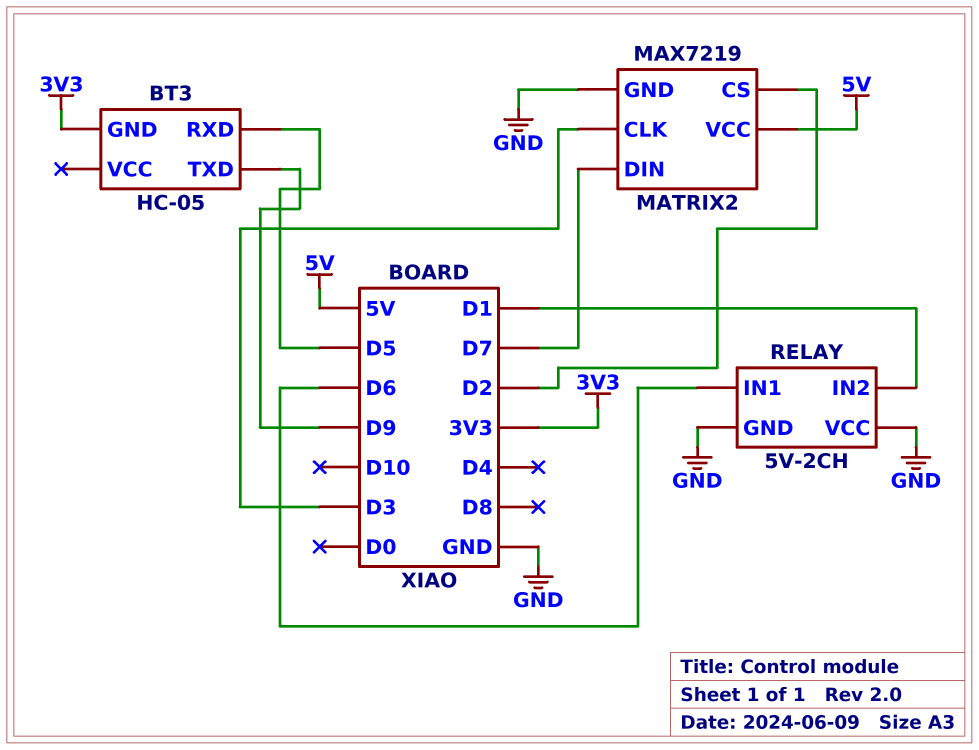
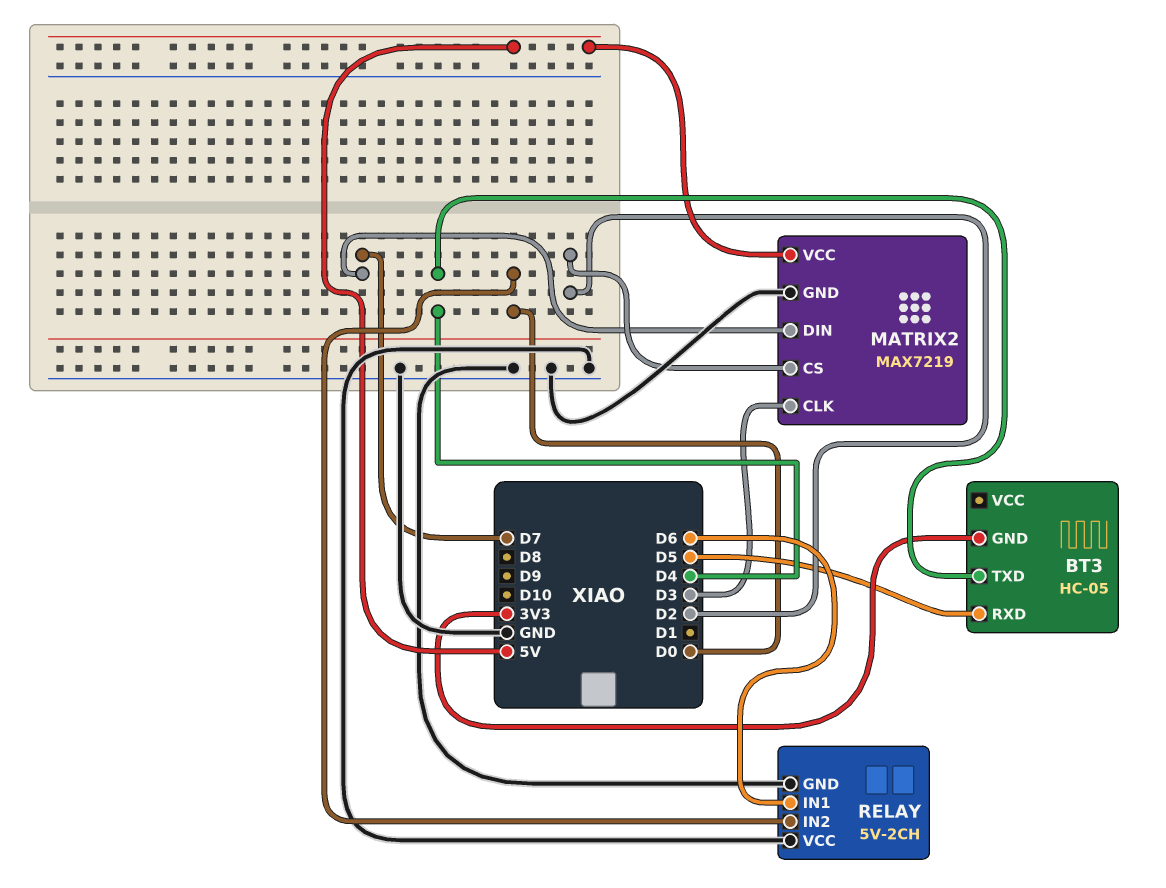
BT3 pin TXD: D9 -> D4
RELAY pin IN2: D1 -> D0

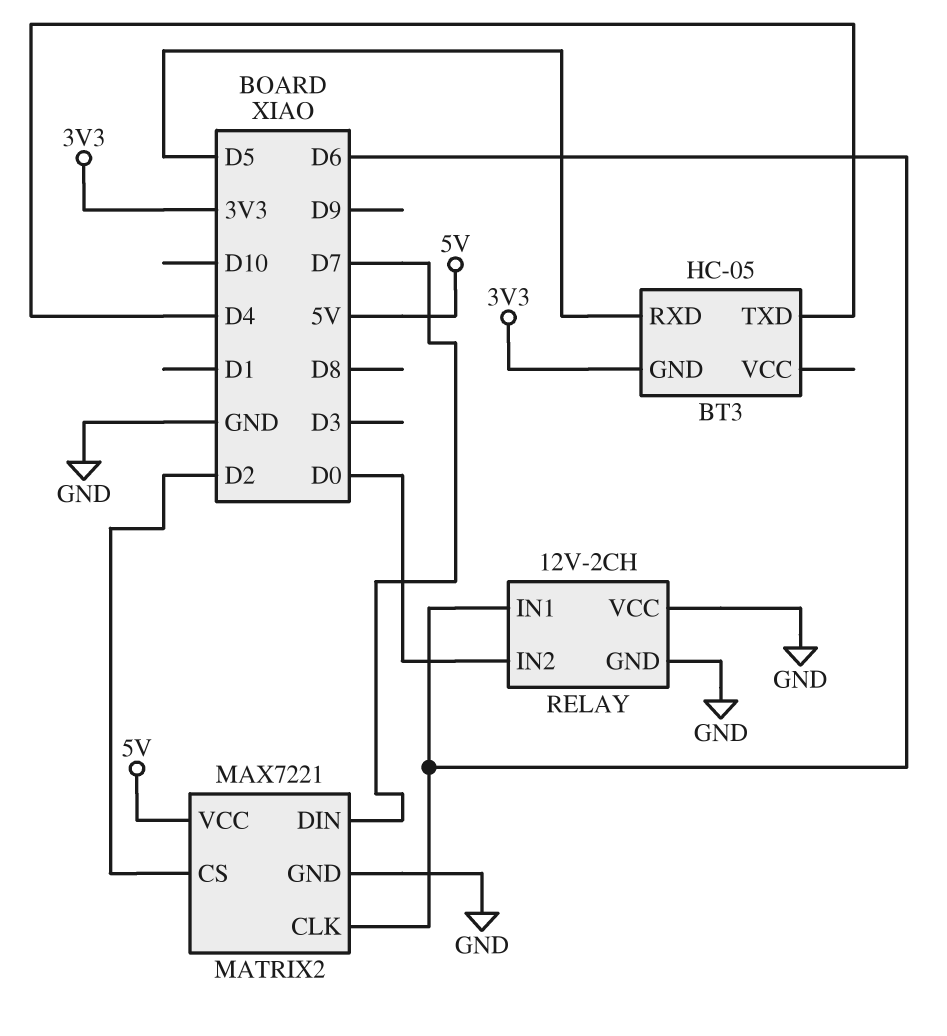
MATRIX2: MAX7219 -> MAX7221
MATRIX2 pin CLK: D3 -> D6
RELAY: 5V-2CH -> 12V-2CH

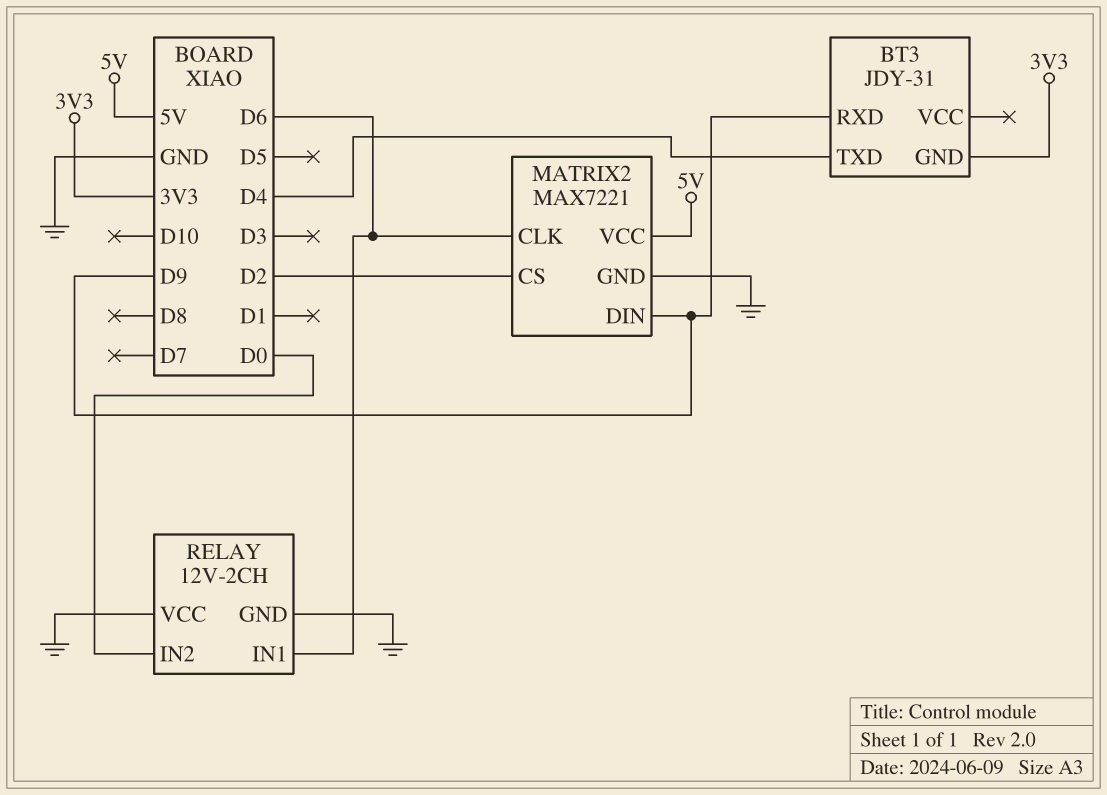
BT3: HC-05 -> JDY-31
BT3 pin RXD: D5 -> D9
MATRIX2 pin DIN: D7 -> D9

